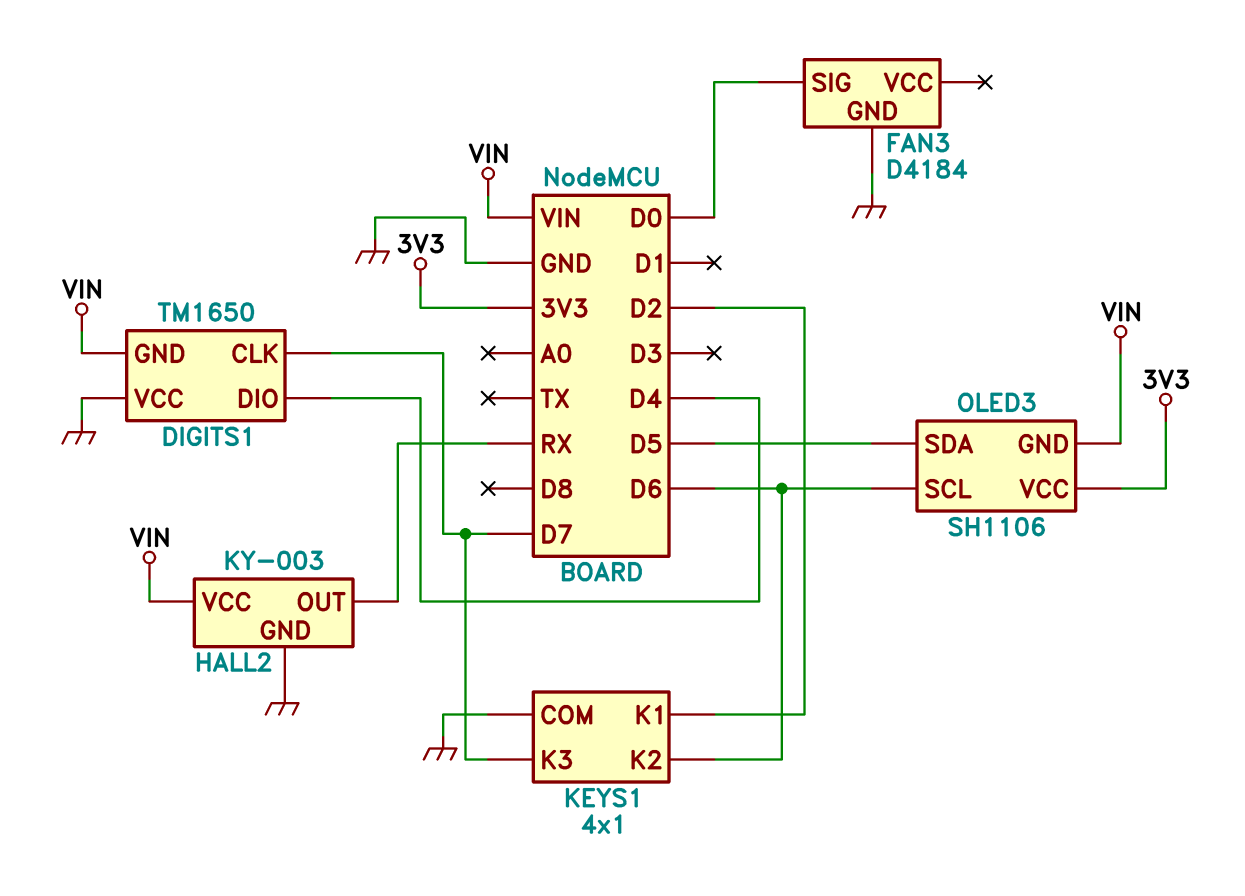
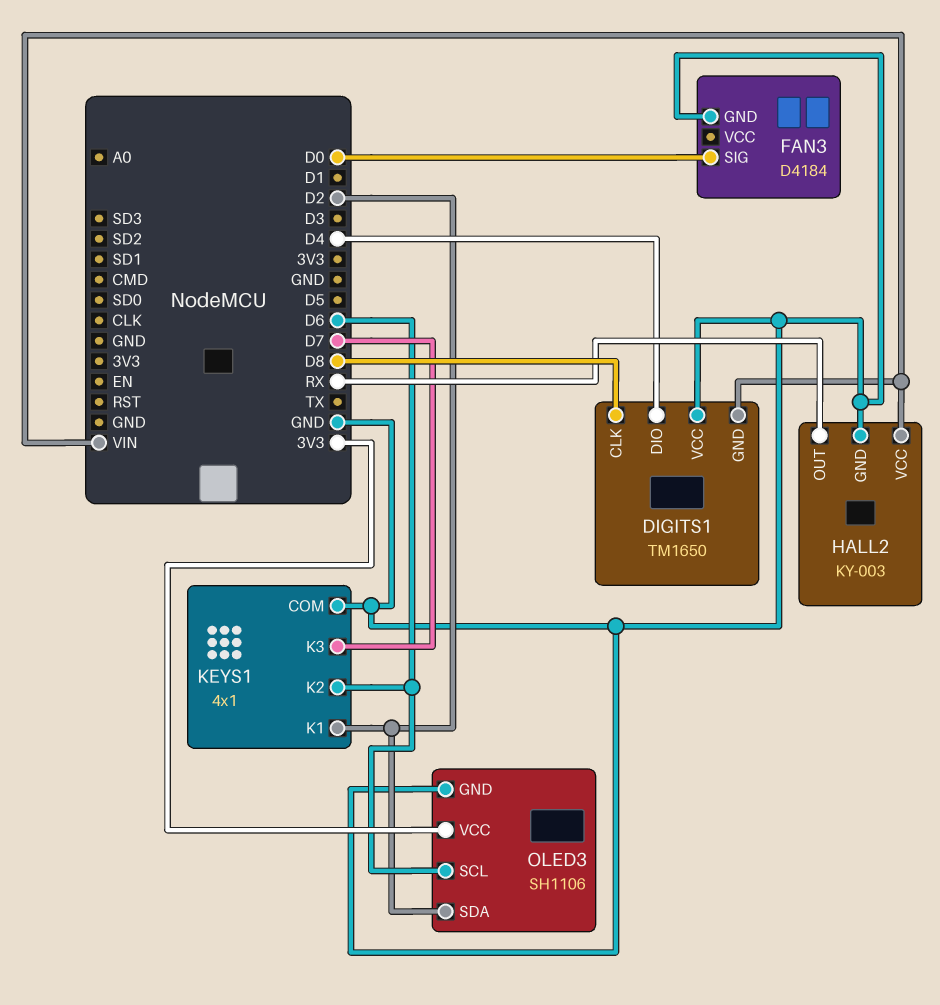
DIGITS1 pin CLK: D7 -> D8
OLED3 pin GND: VIN -> GND
OLED3 pin SDA: D5 -> D2

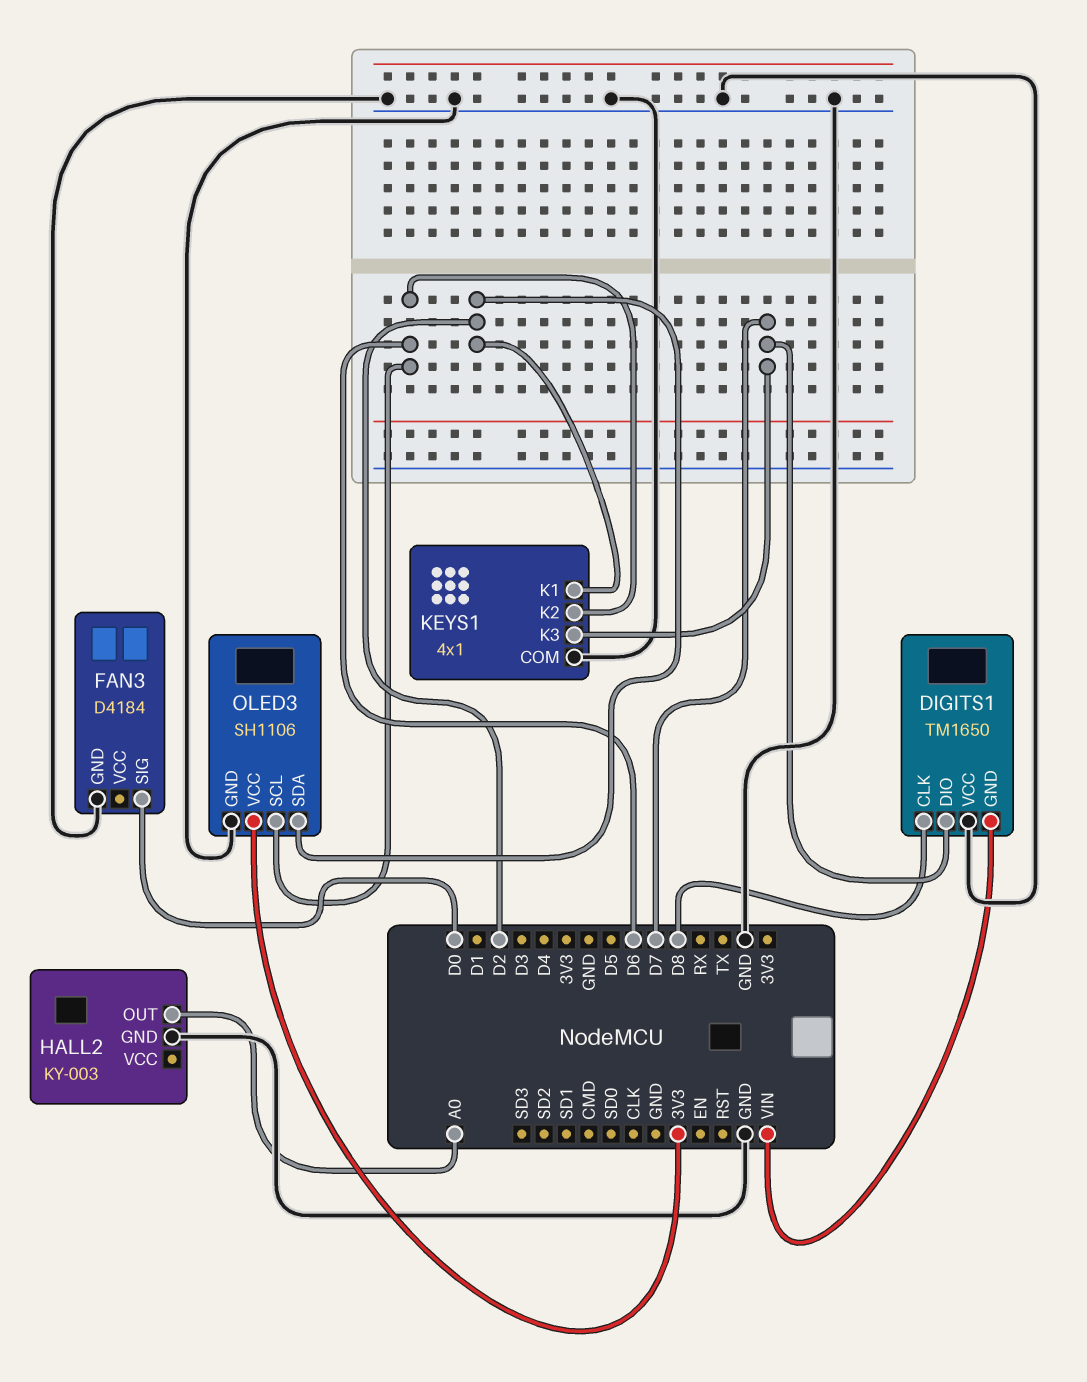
DIGITS1 pin DIO: D4 -> D7
HALL2 pin OUT: RX -> A0
HALL2 pin VCC: VIN -> none

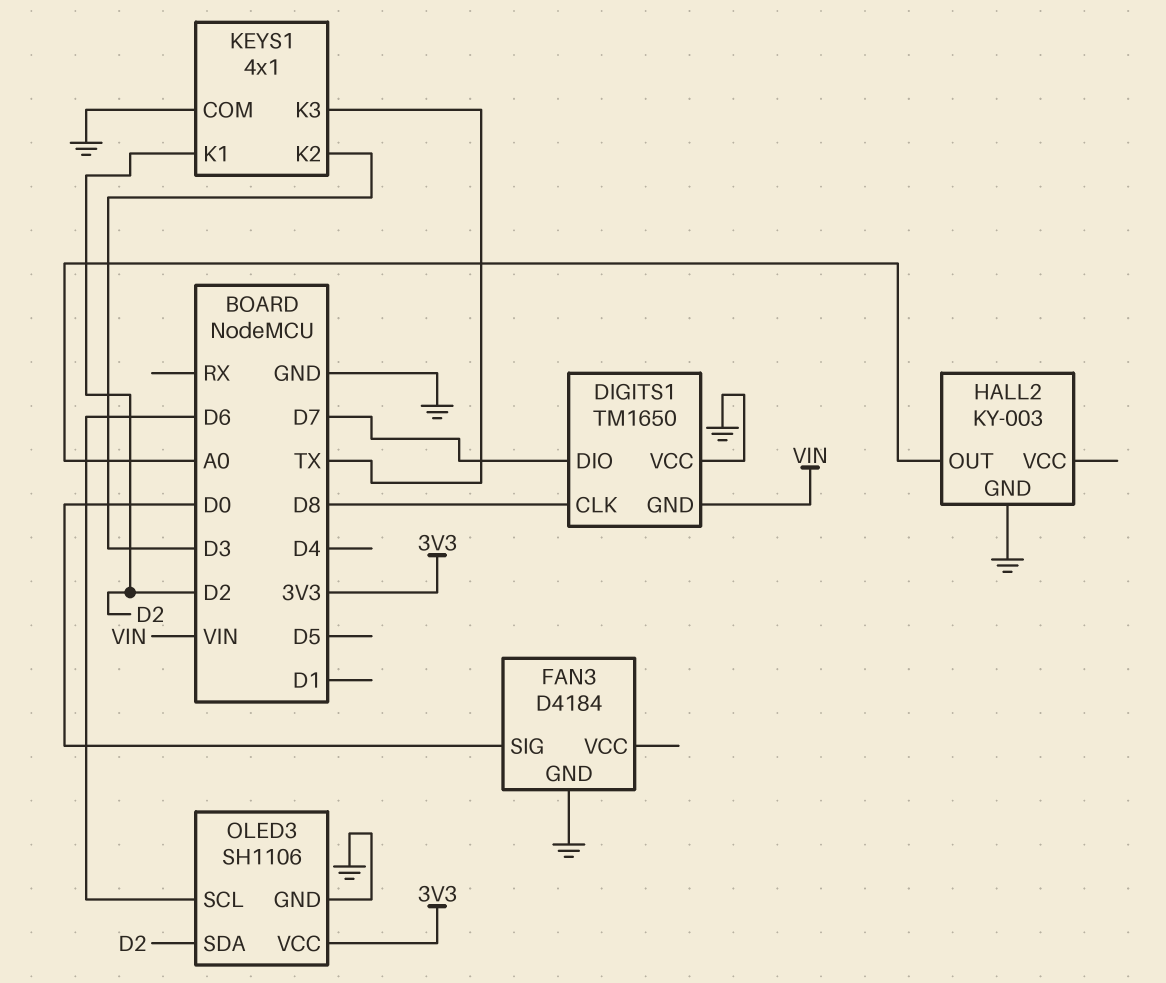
KEYS1 pin K2: D6 -> D3
KEYS1 pin K3: D7 -> TX

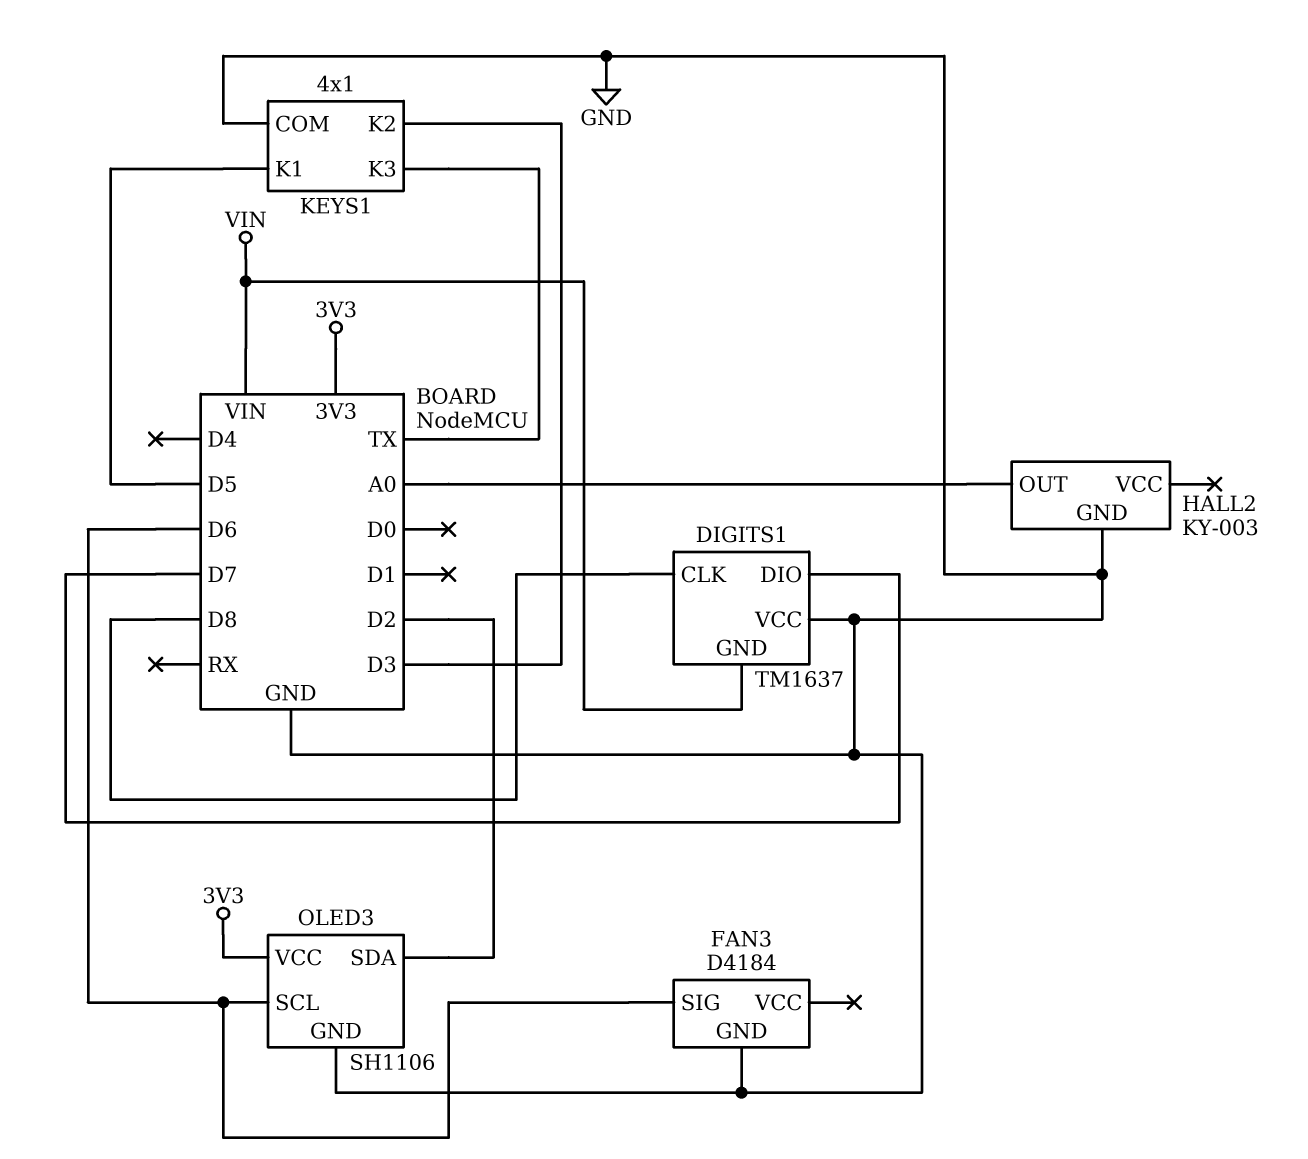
DIGITS1: TM1650 -> TM1637
FAN3 pin SIG: D0 -> D6
KEYS1 pin K1: D2 -> D5

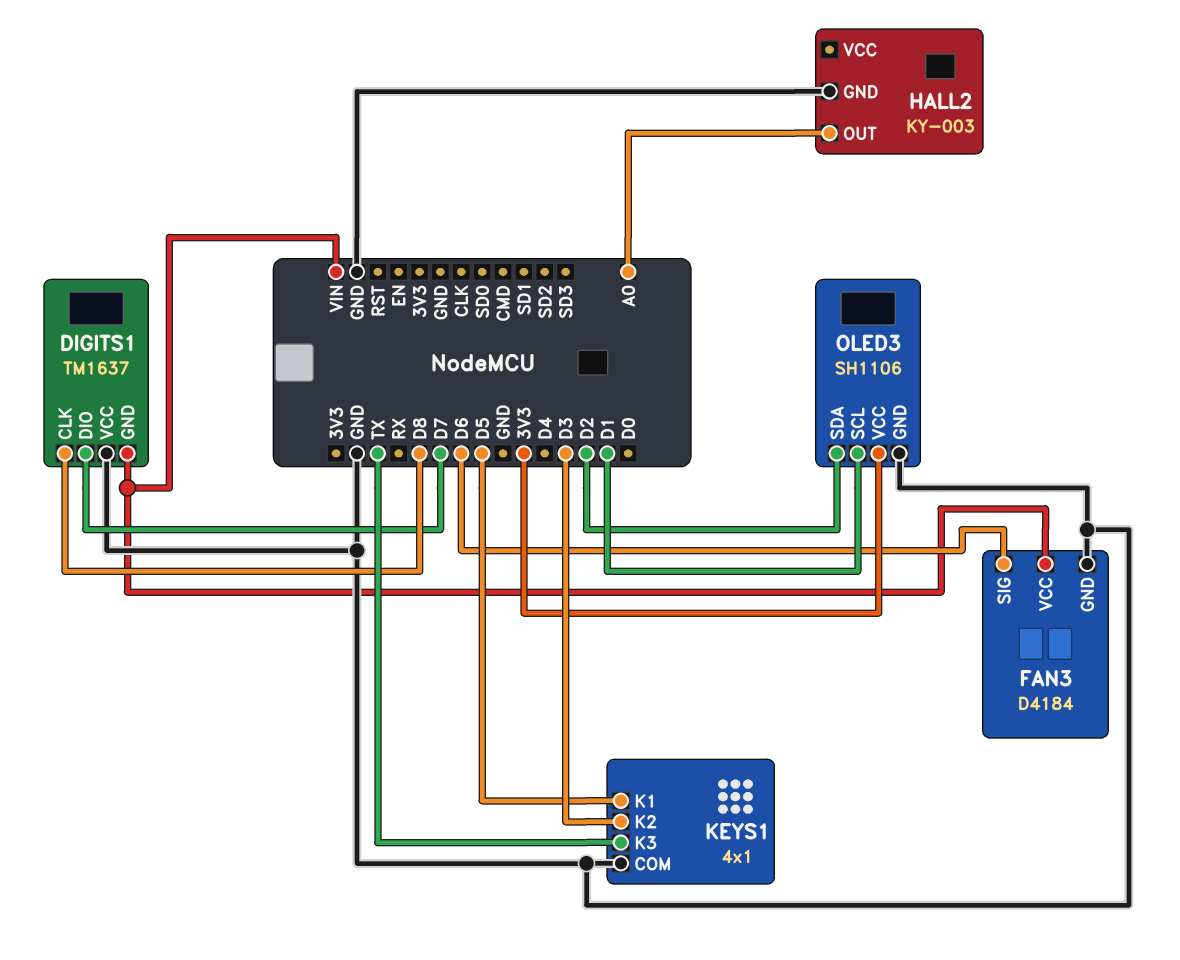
FAN3 pin VCC: none -> VIN
OLED3 pin SCL: D6 -> D1

